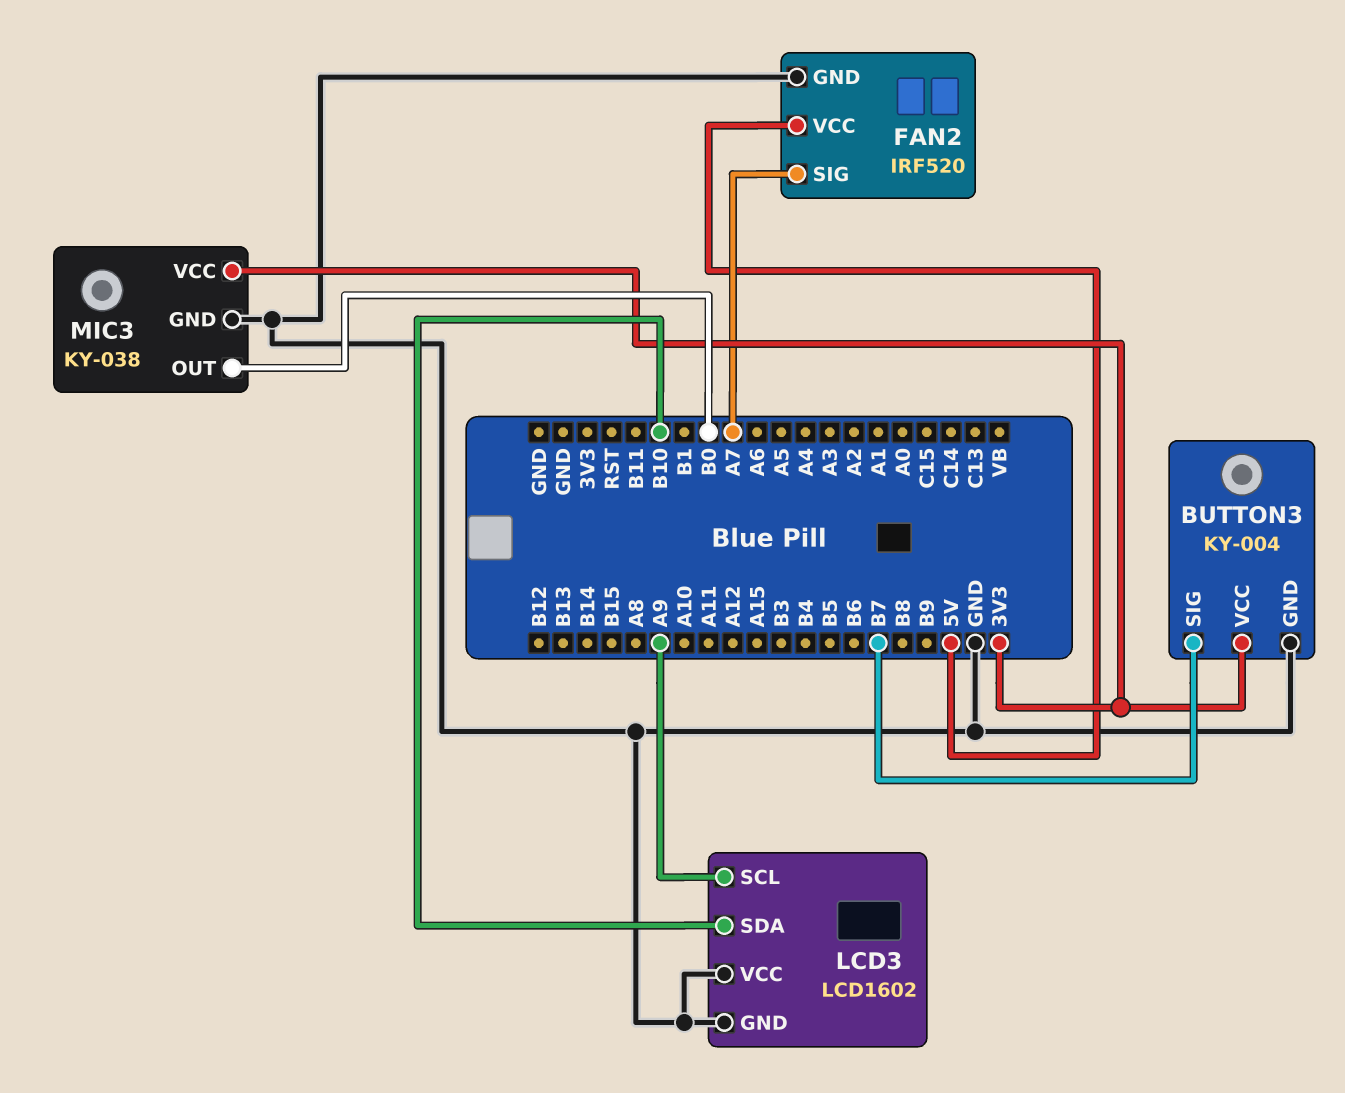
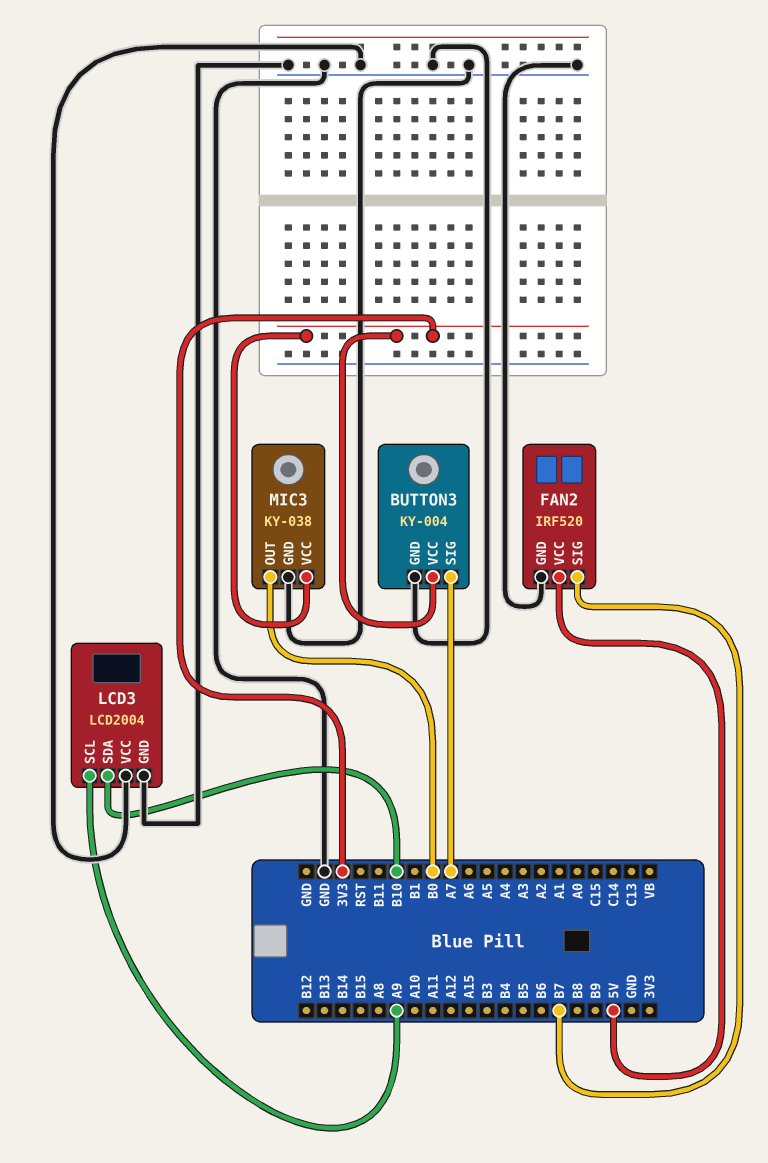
BUTTON3 pin SIG: B7 -> A7
FAN2 pin SIG: A7 -> B7
LCD3: LCD1602 -> LCD2004

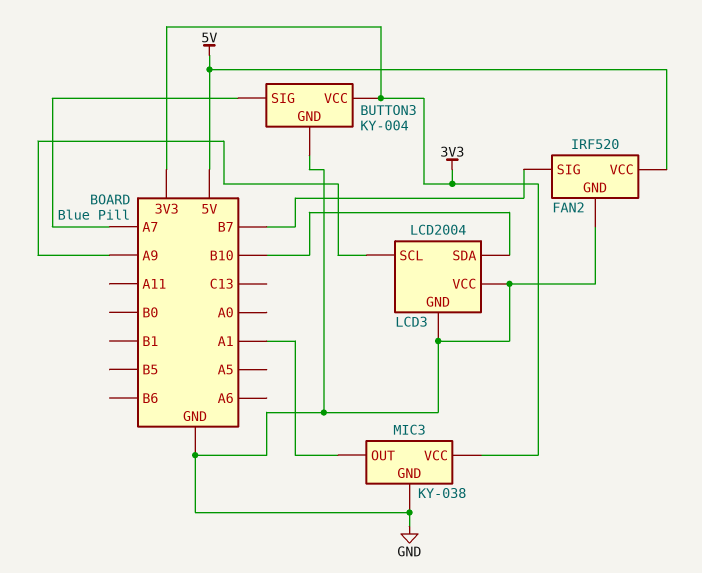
MIC3 pin OUT: B0 -> A1

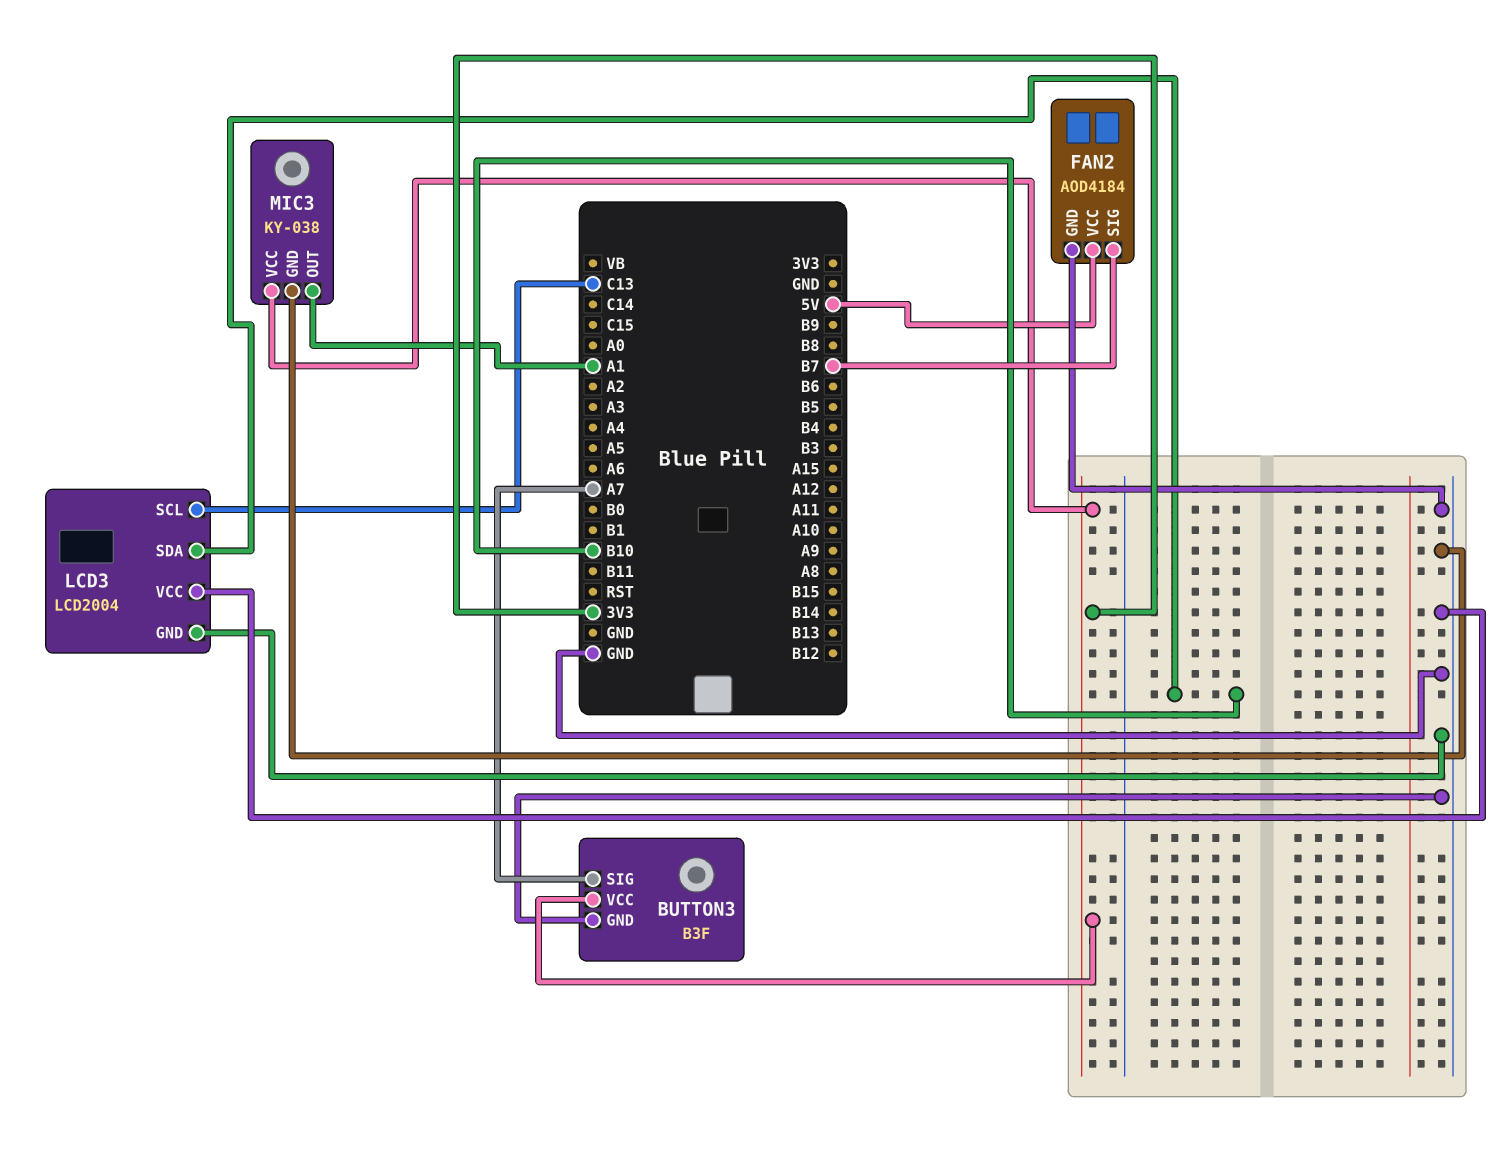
BUTTON3: KY-004 -> B3F
FAN2: IRF520 -> AOD4184
LCD3 pin SCL: A9 -> C13

